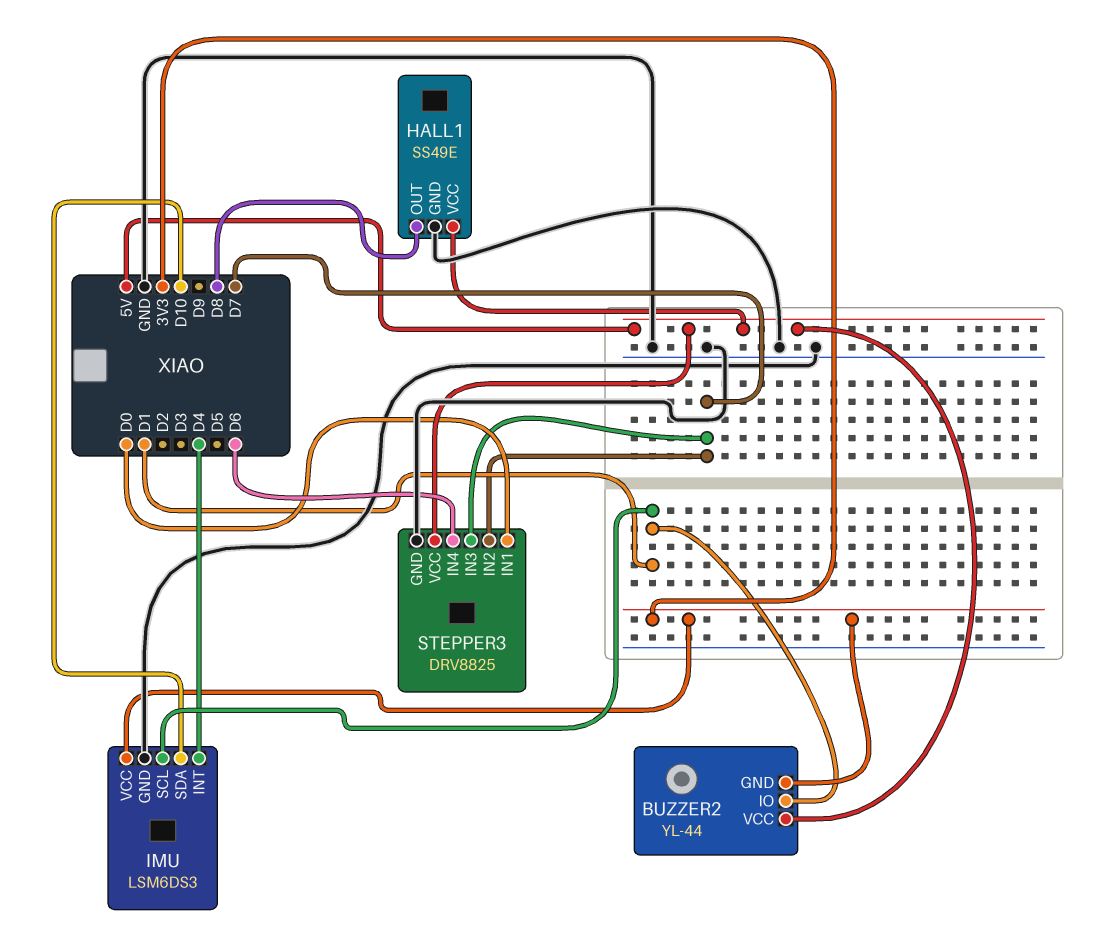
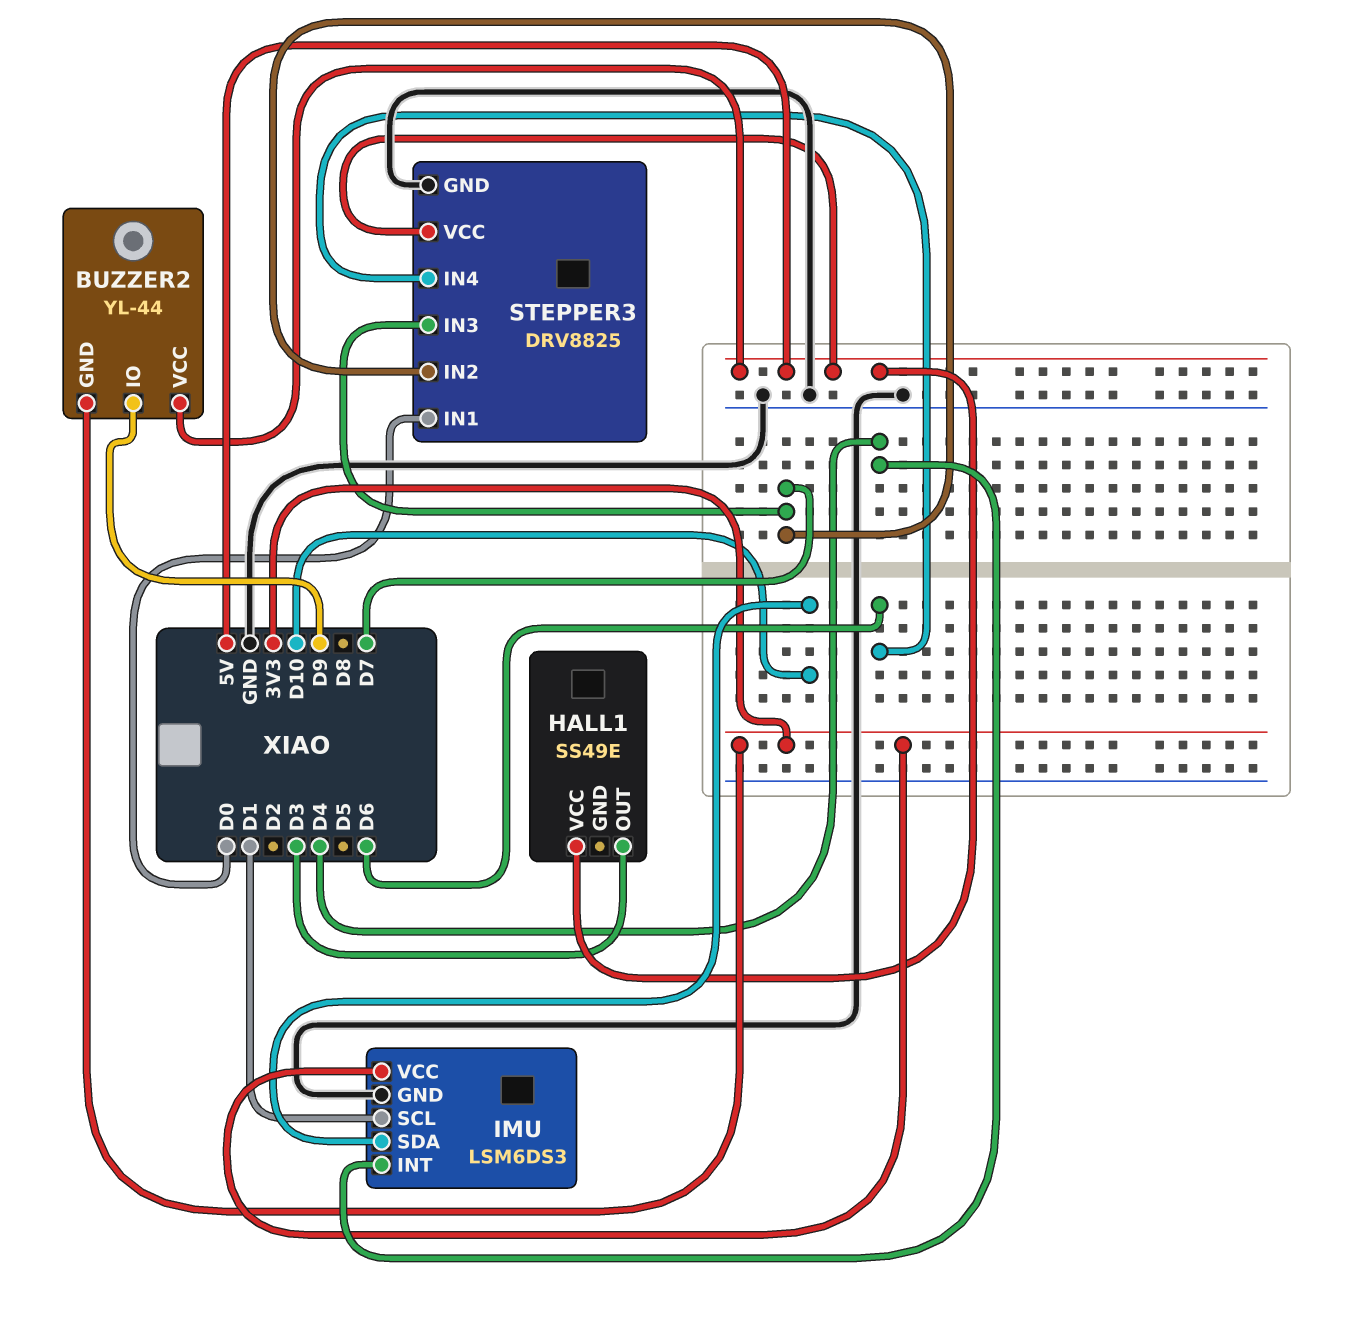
BUZZER2 pin IO: D1 -> D9
HALL1 pin GND: GND -> none
HALL1 pin OUT: D8 -> D3

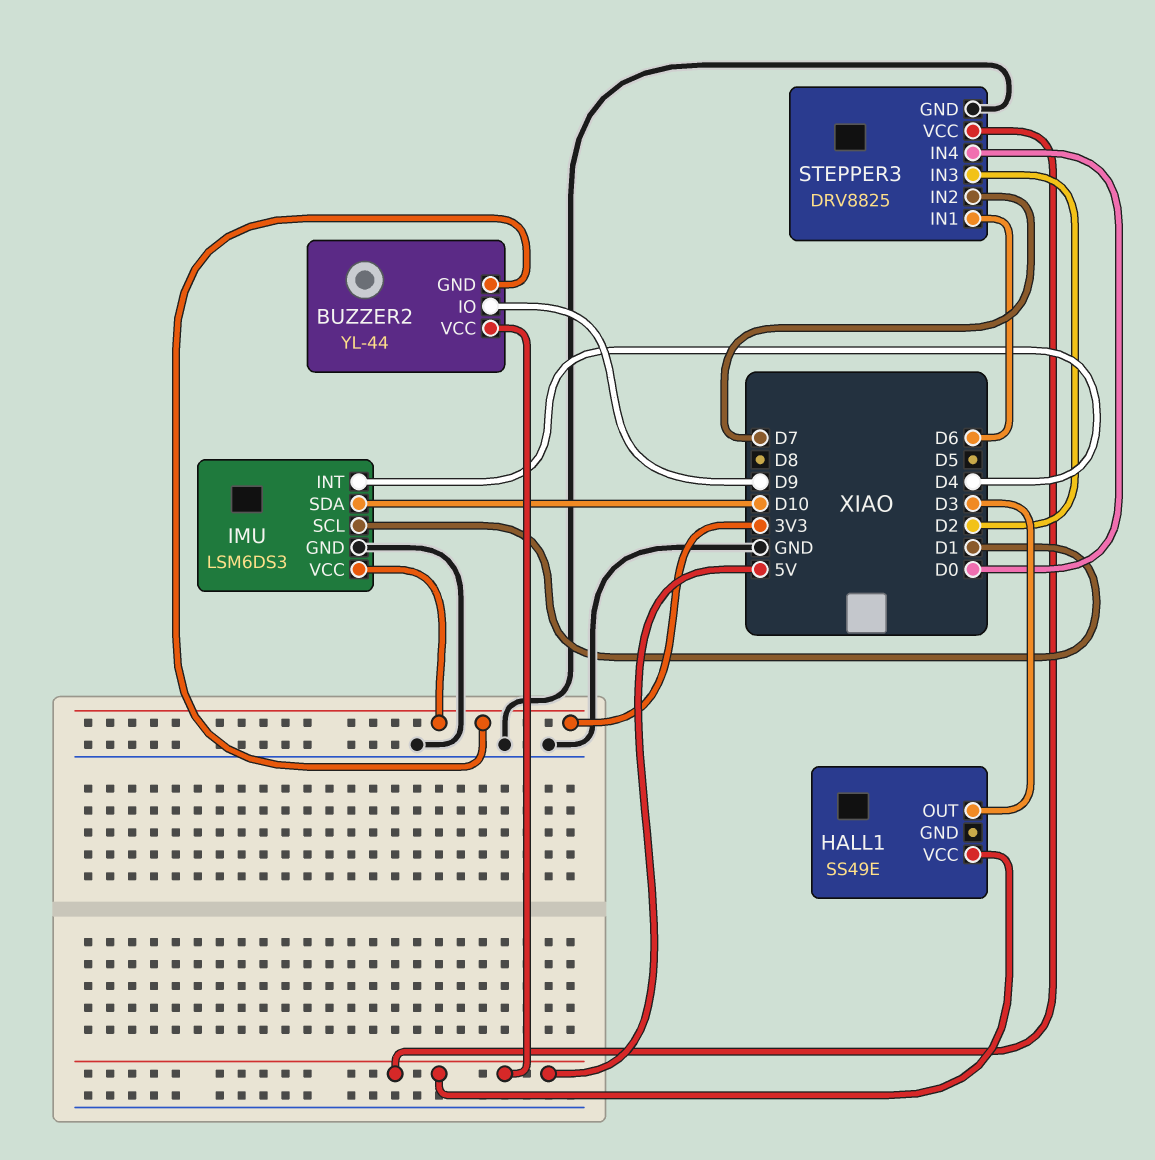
STEPPER3 pin IN1: D0 -> D6
STEPPER3 pin IN3: D7 -> D2
STEPPER3 pin IN4: D6 -> D0

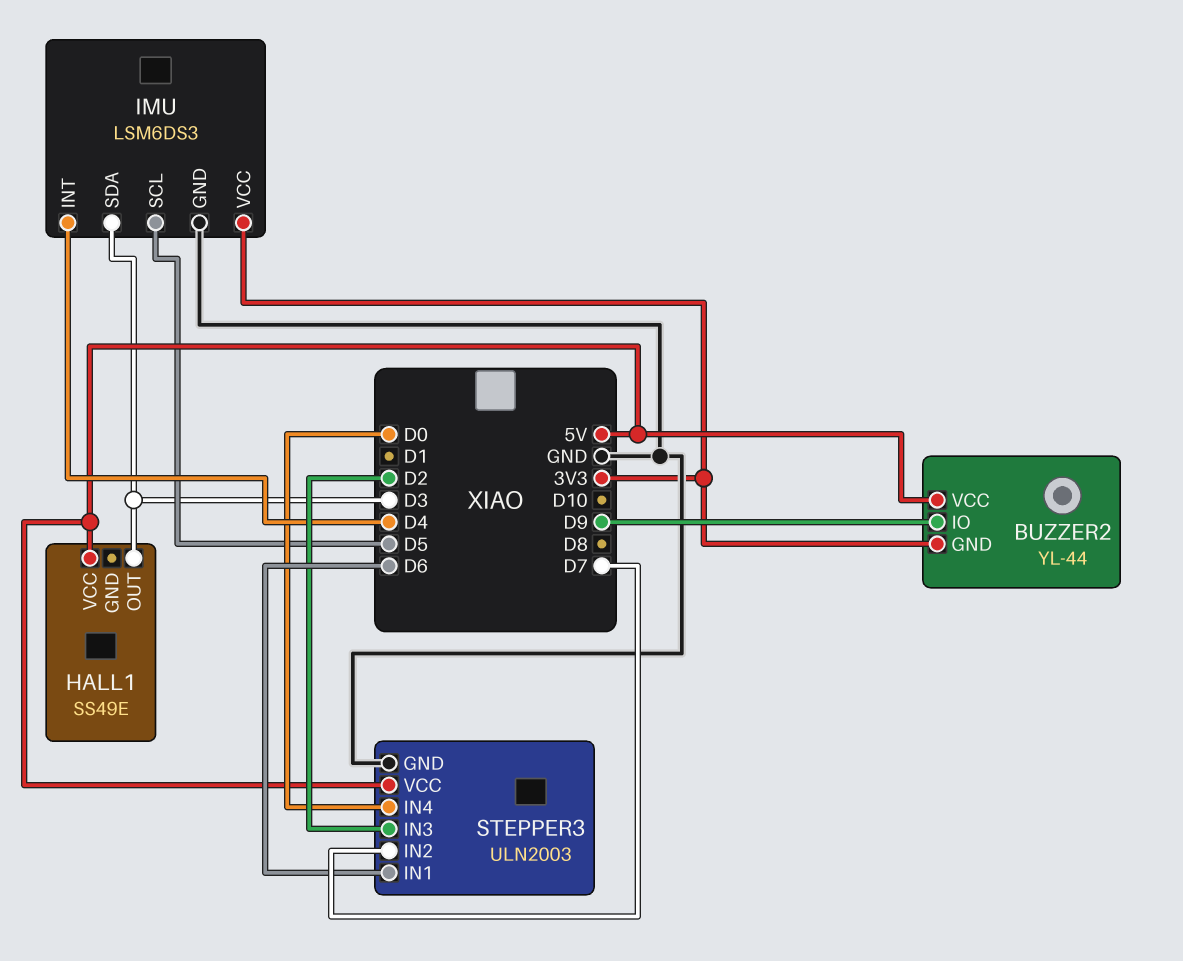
IMU pin SCL: D1 -> D5
IMU pin SDA: D10 -> D3
STEPPER3: DRV8825 -> ULN2003

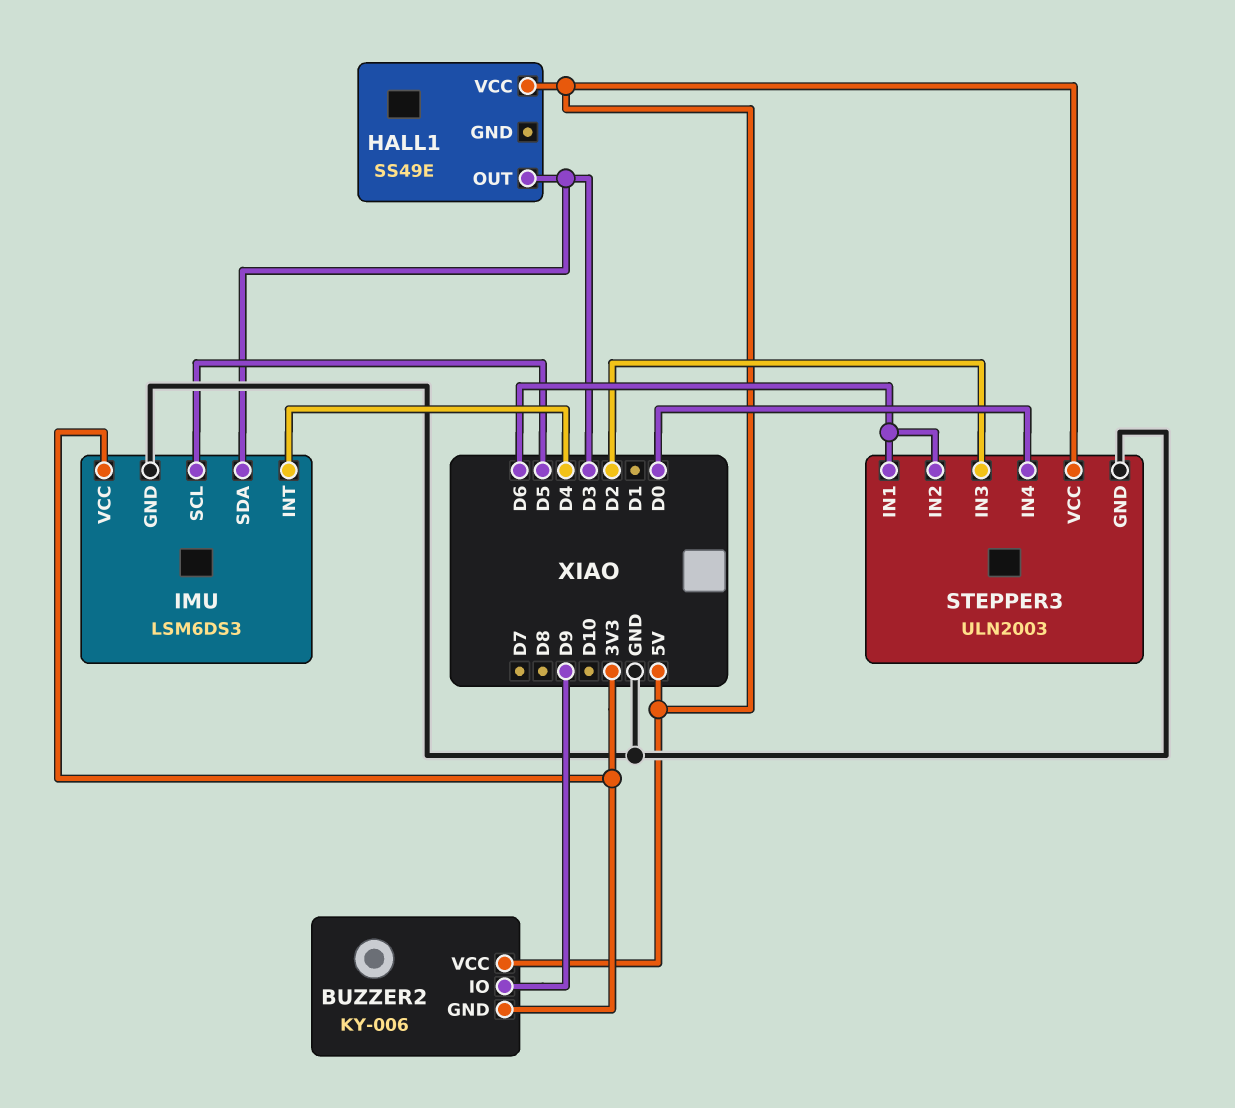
BUZZER2: YL-44 -> KY-006
STEPPER3 pin IN2: D7 -> D6

